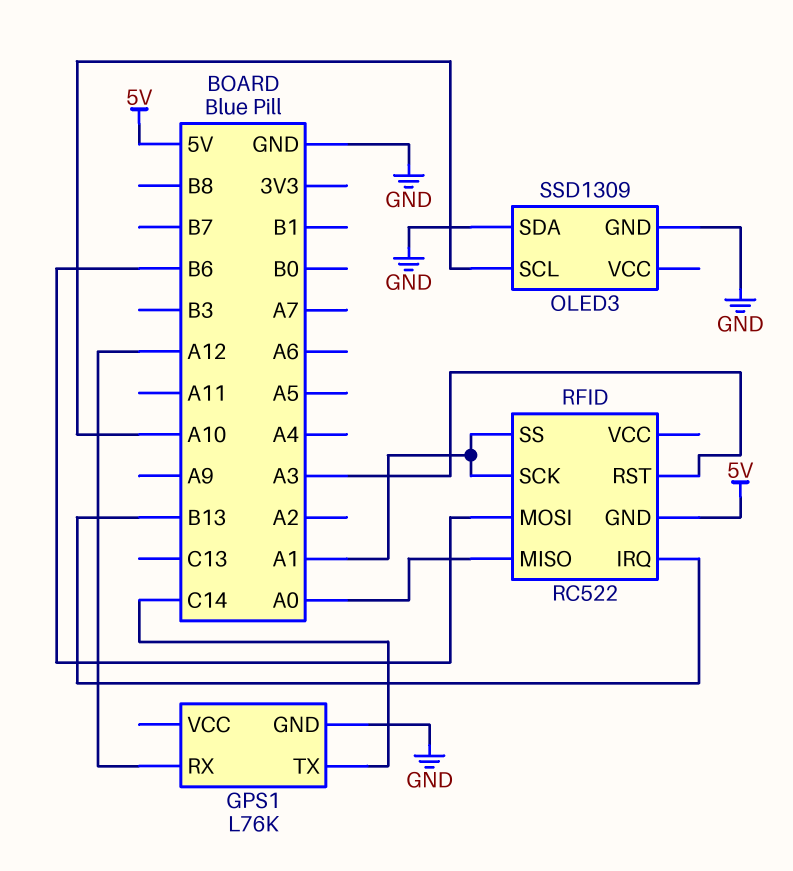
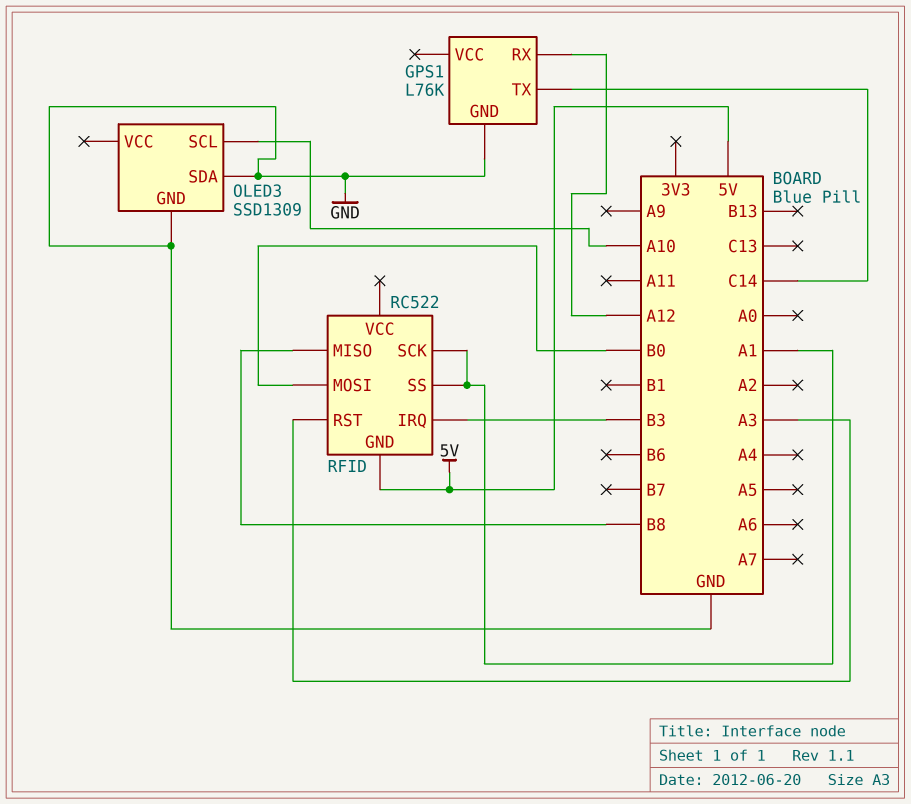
RFID pin IRQ: B13 -> B3
RFID pin MISO: A0 -> B8
RFID pin MOSI: B6 -> B0

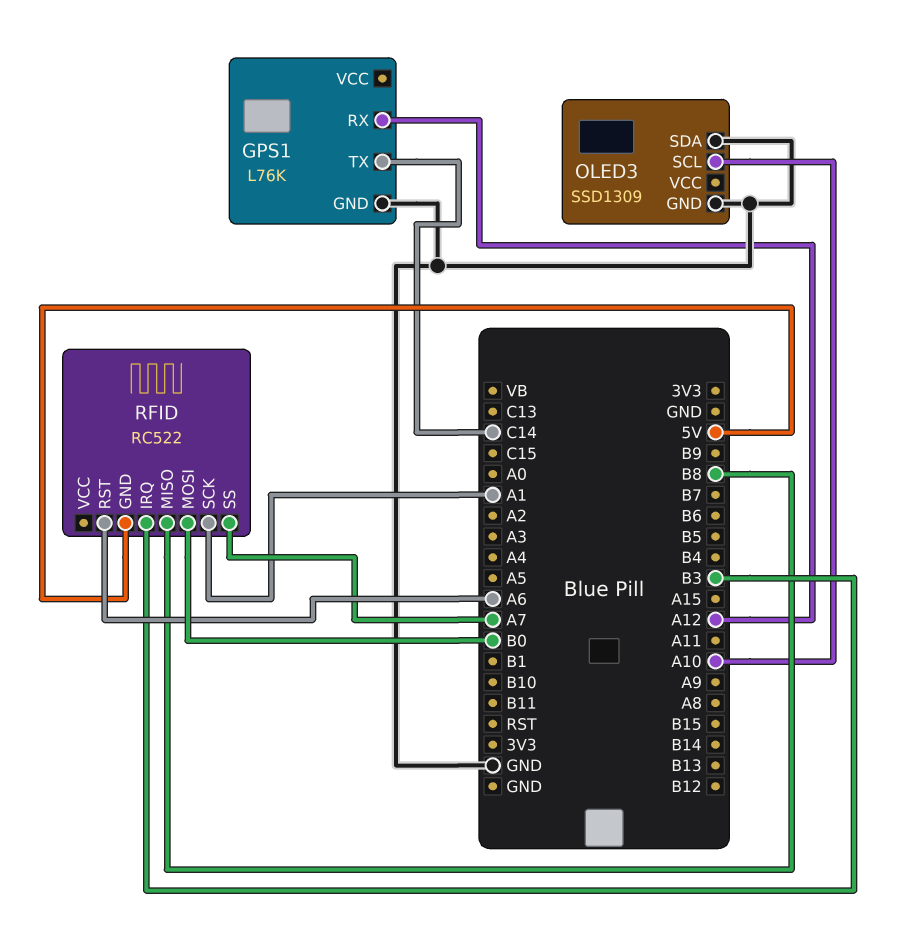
RFID pin RST: A3 -> A6
RFID pin SS: A1 -> A7

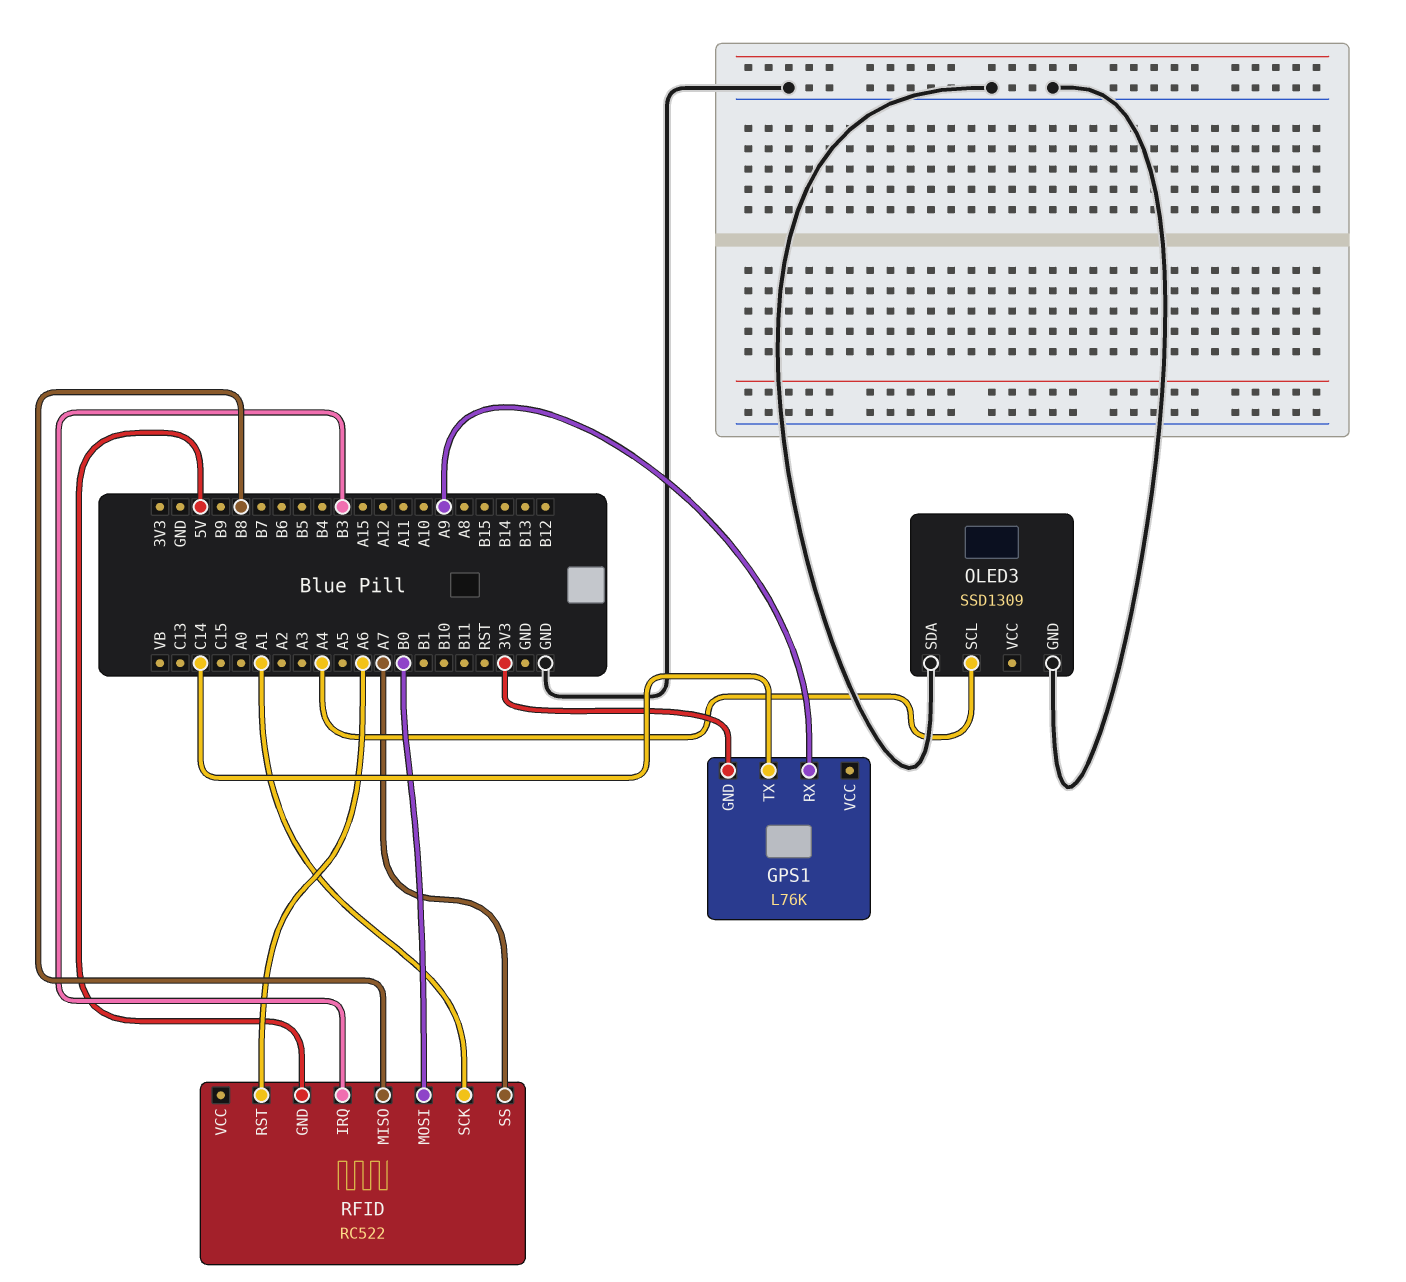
GPS1 pin GND: GND -> 3V3
GPS1 pin RX: A12 -> A9
OLED3 pin SCL: A10 -> A4

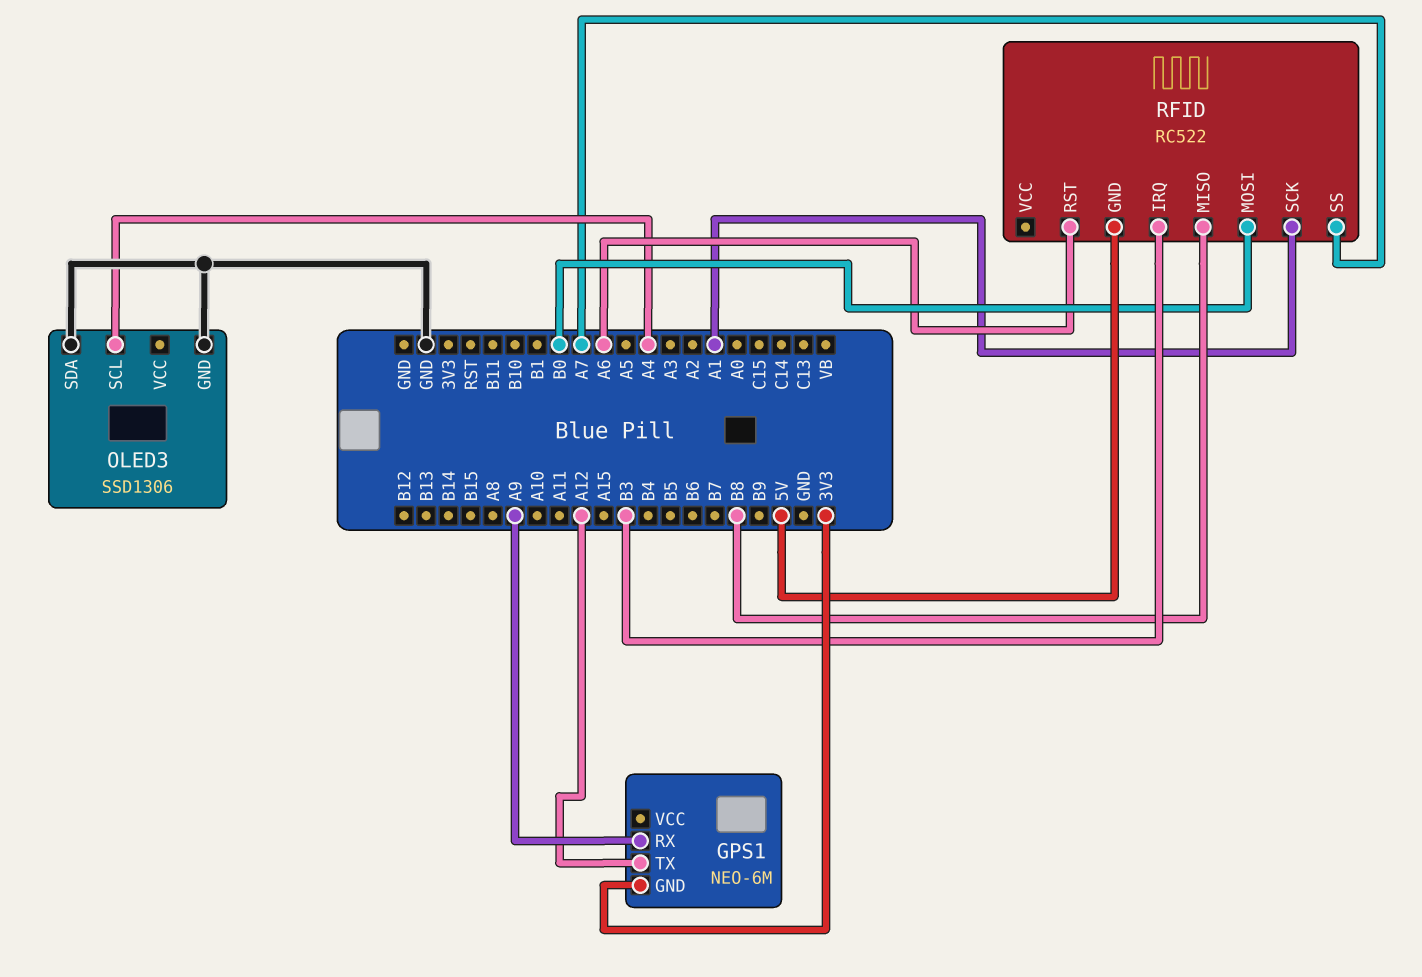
GPS1: L76K -> NEO-6M
GPS1 pin TX: C14 -> A12
OLED3: SSD1309 -> SSD1306

